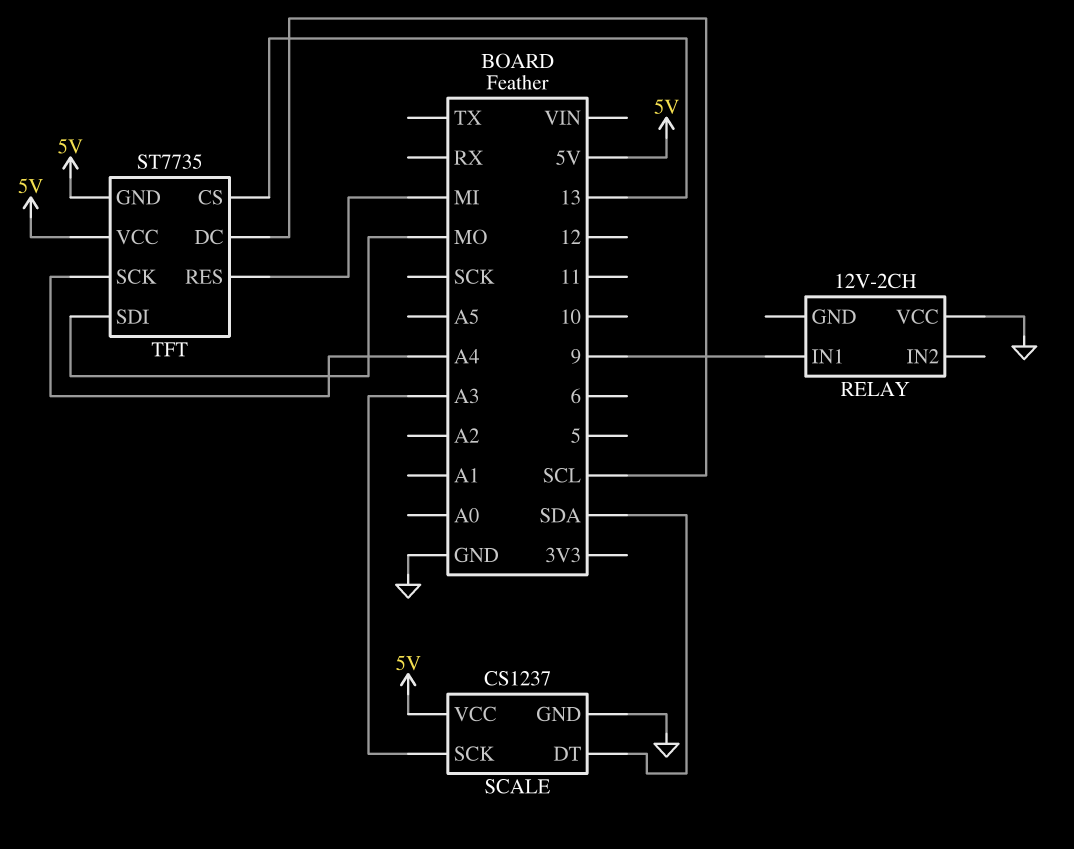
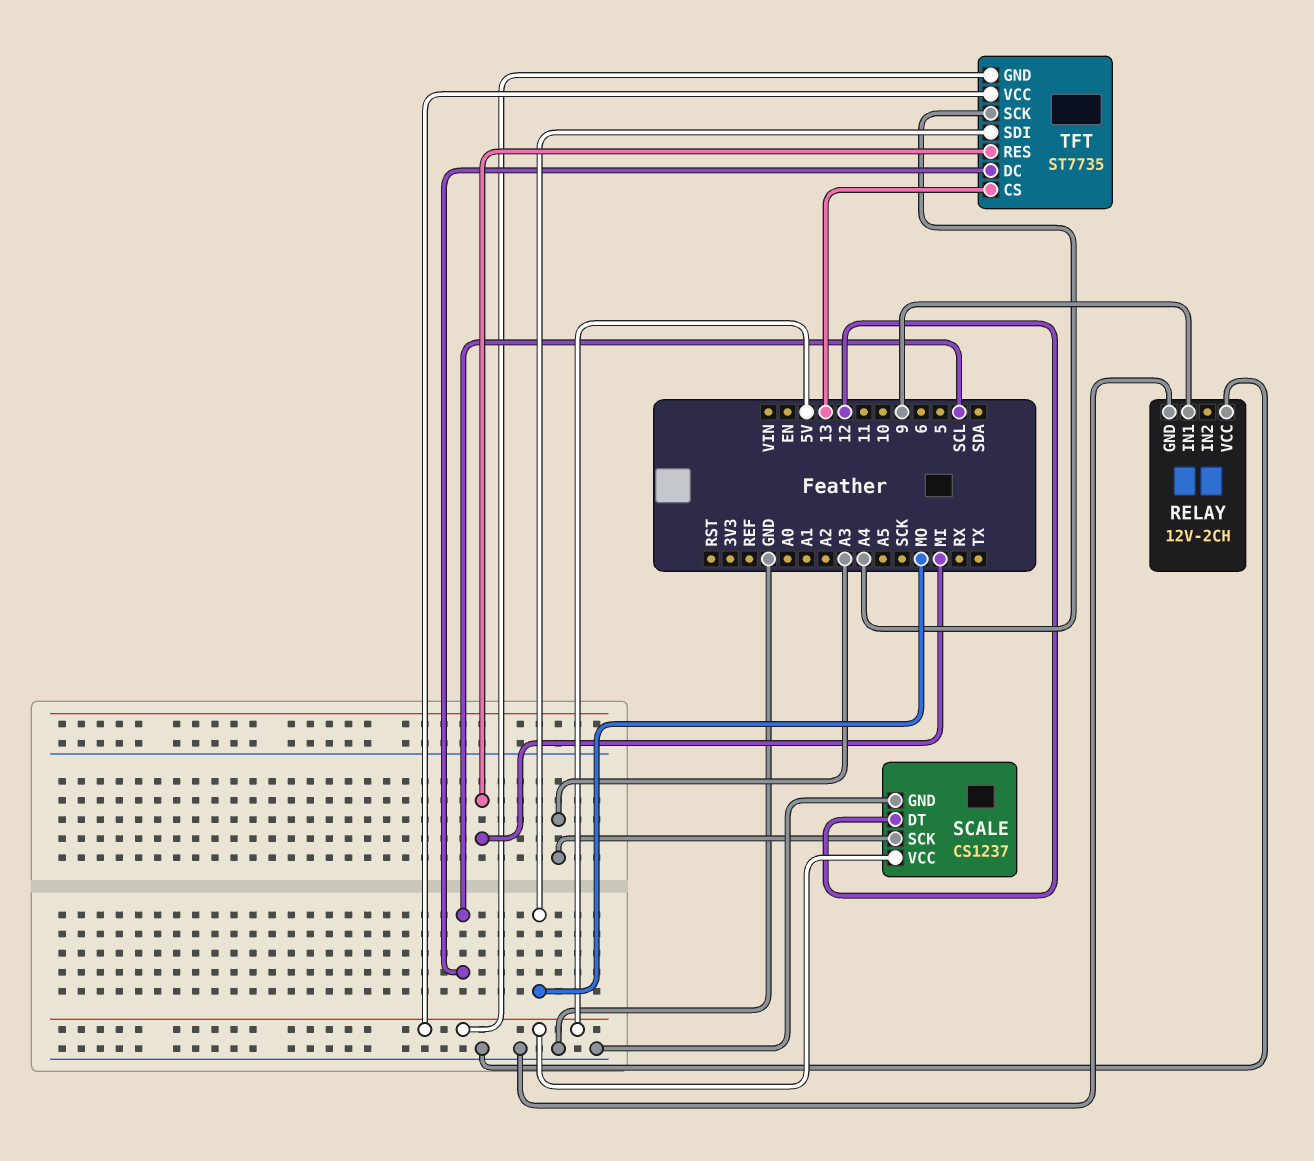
RELAY pin GND: none -> GND
SCALE pin DT: SDA -> 12

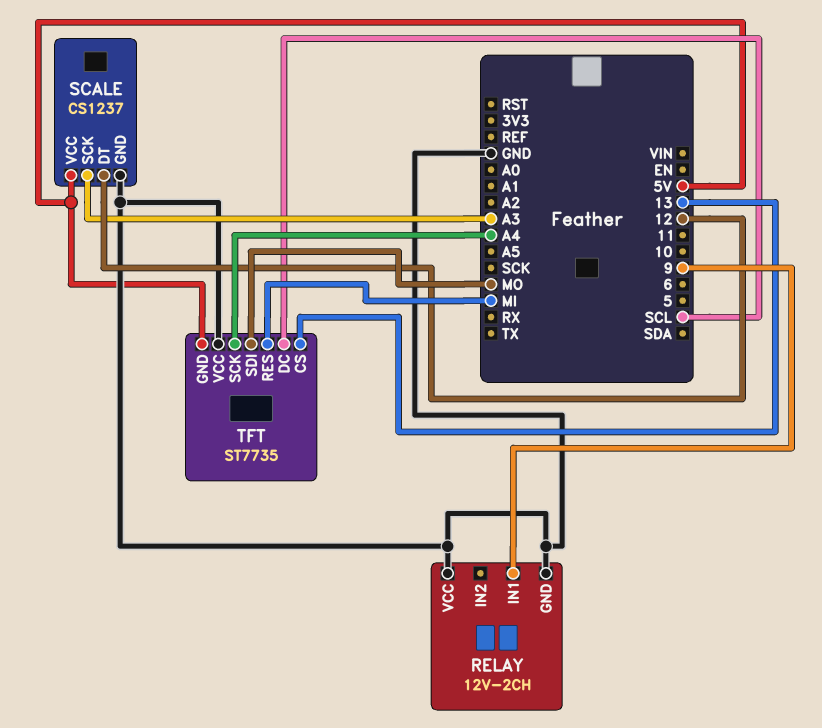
TFT pin VCC: 5V -> GND

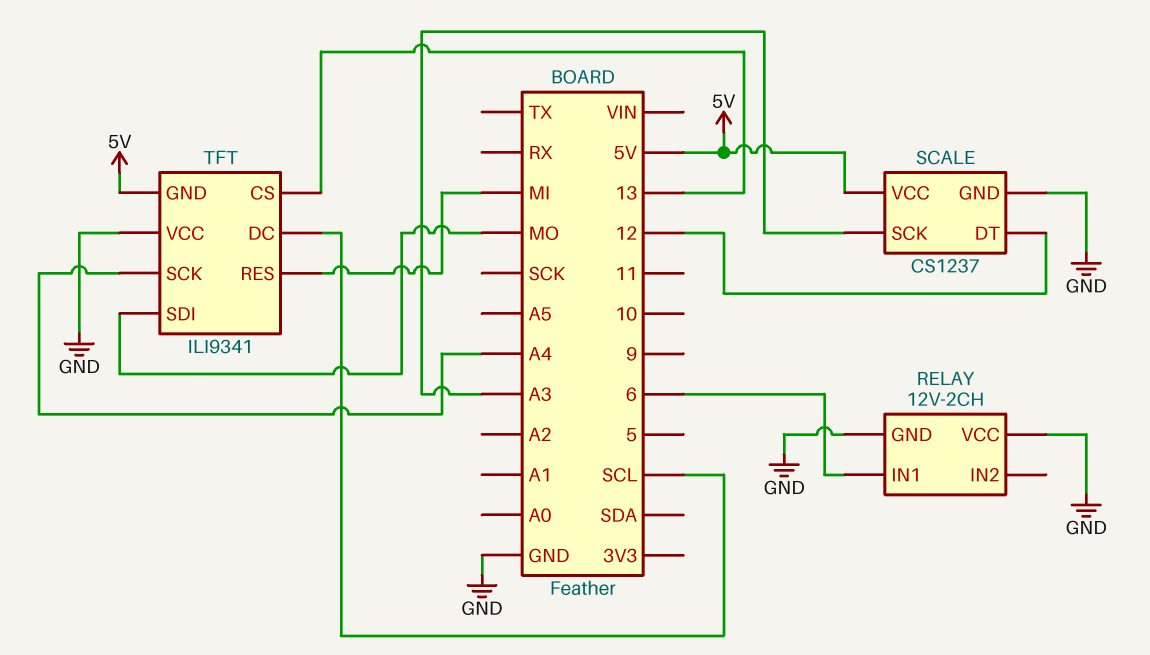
RELAY pin IN1: 9 -> 6
TFT: ST7735 -> ILI9341

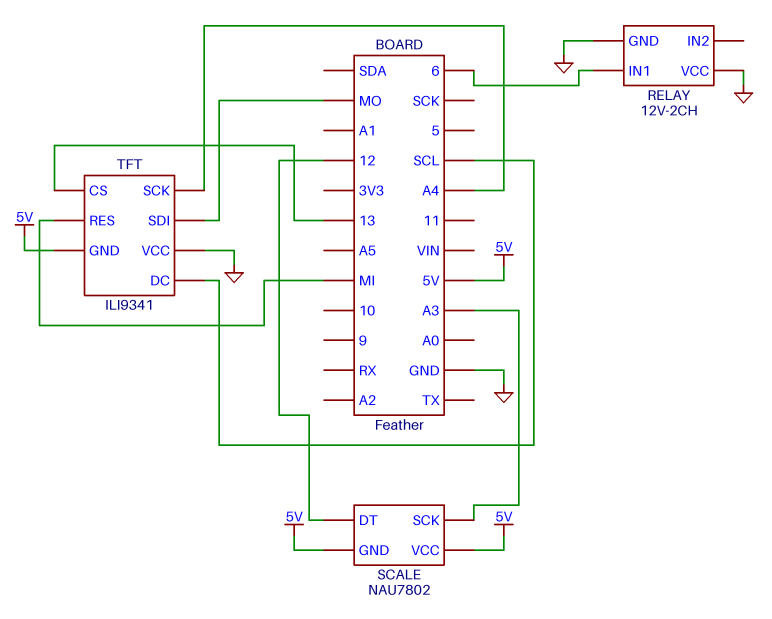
SCALE: CS1237 -> NAU7802
SCALE pin GND: GND -> 5V

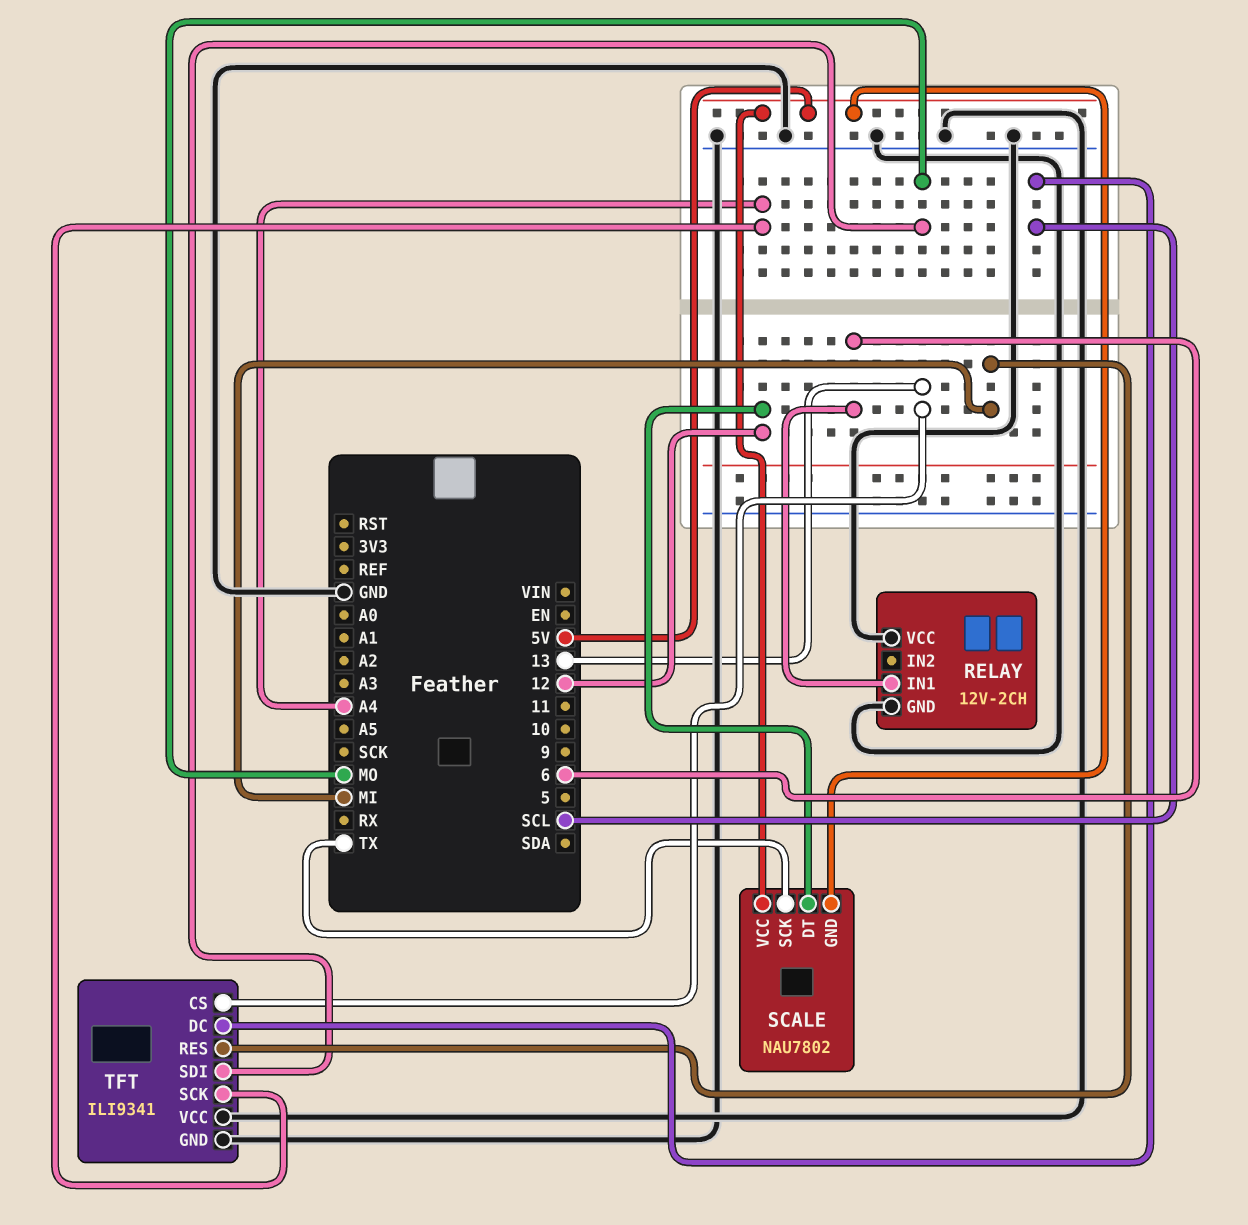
SCALE pin SCK: A3 -> TX
TFT pin GND: 5V -> GND

